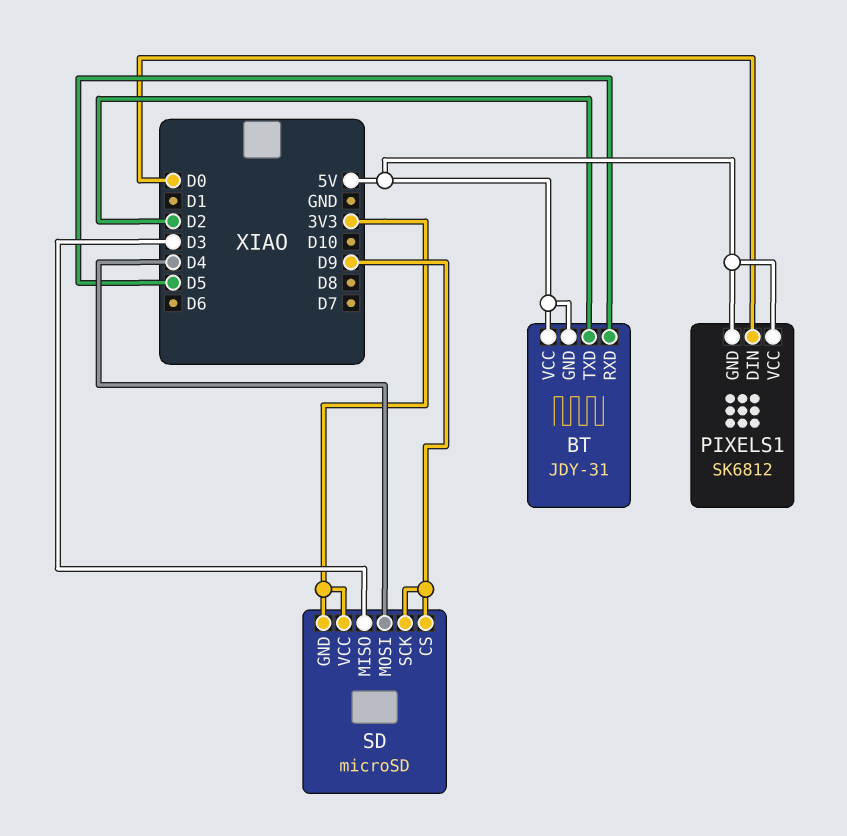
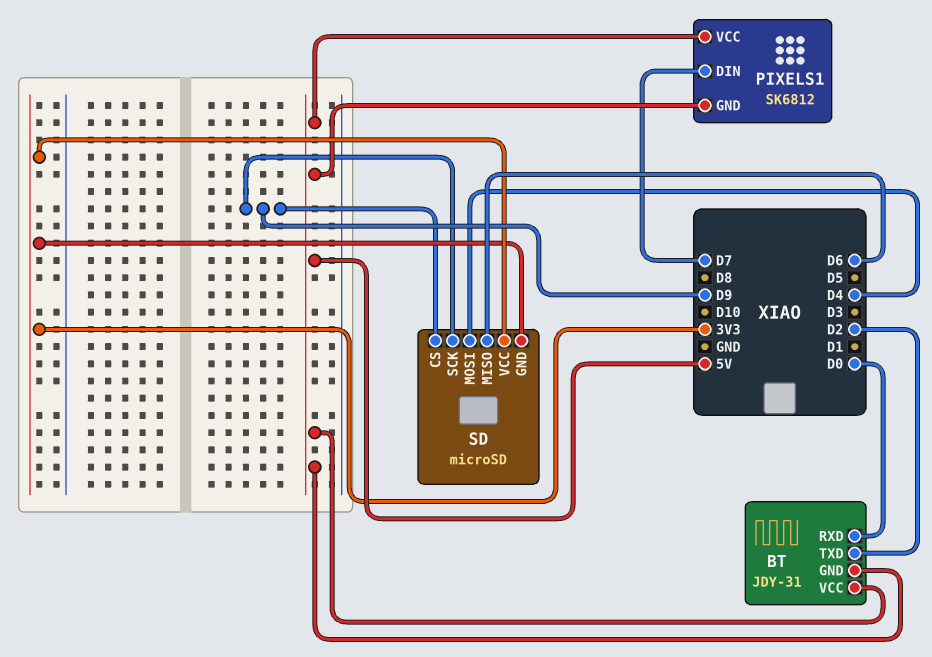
BT pin RXD: D5 -> D0
PIXELS1 pin DIN: D0 -> D7
SD pin MISO: D3 -> D6

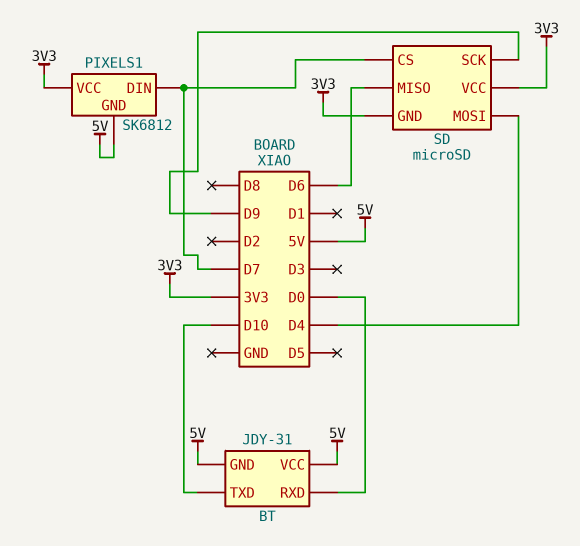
BT pin TXD: D2 -> D10
PIXELS1 pin VCC: 5V -> 3V3
SD pin CS: D9 -> D7

